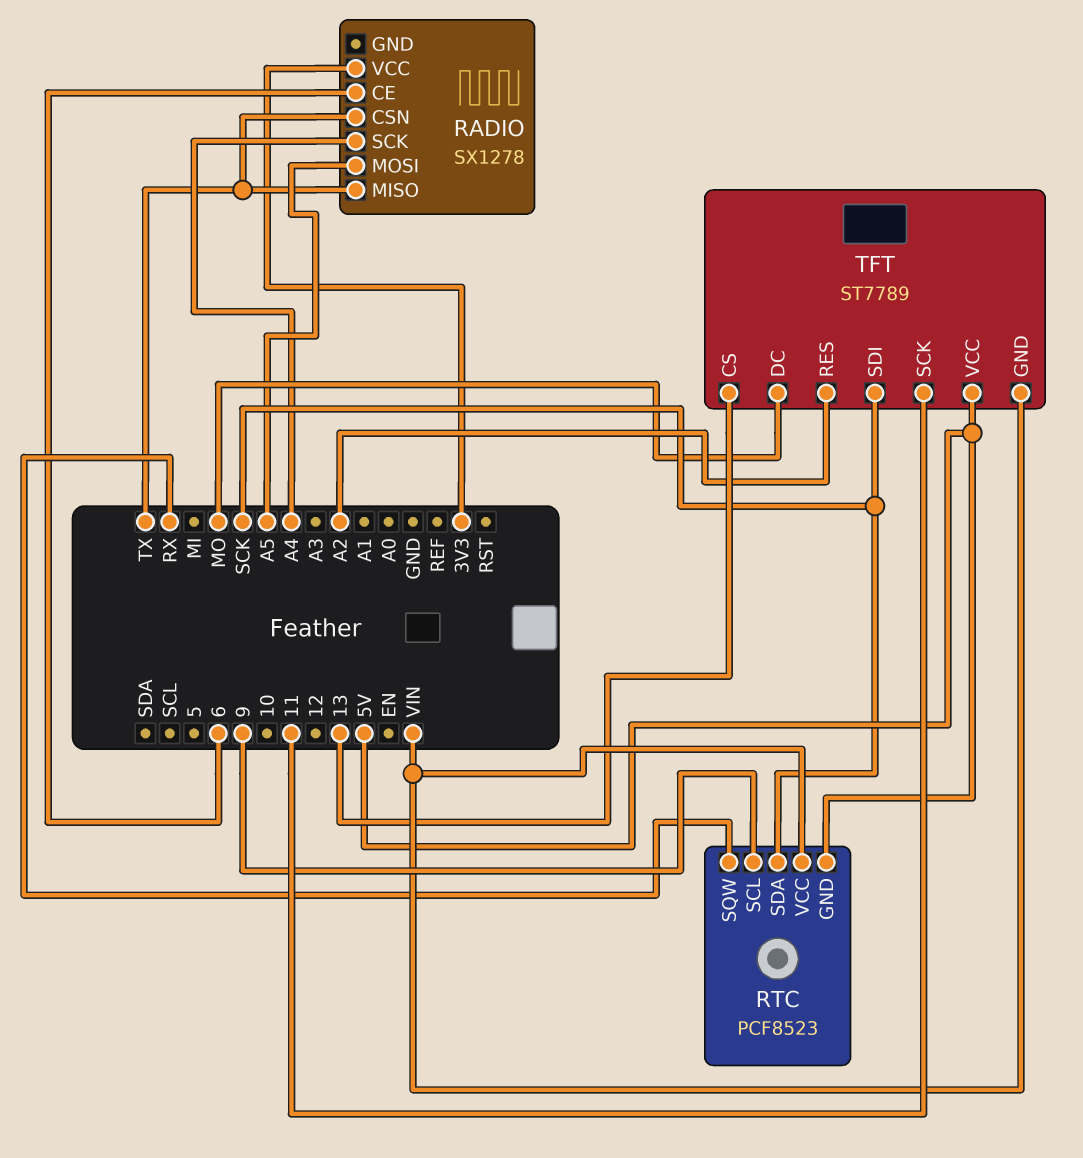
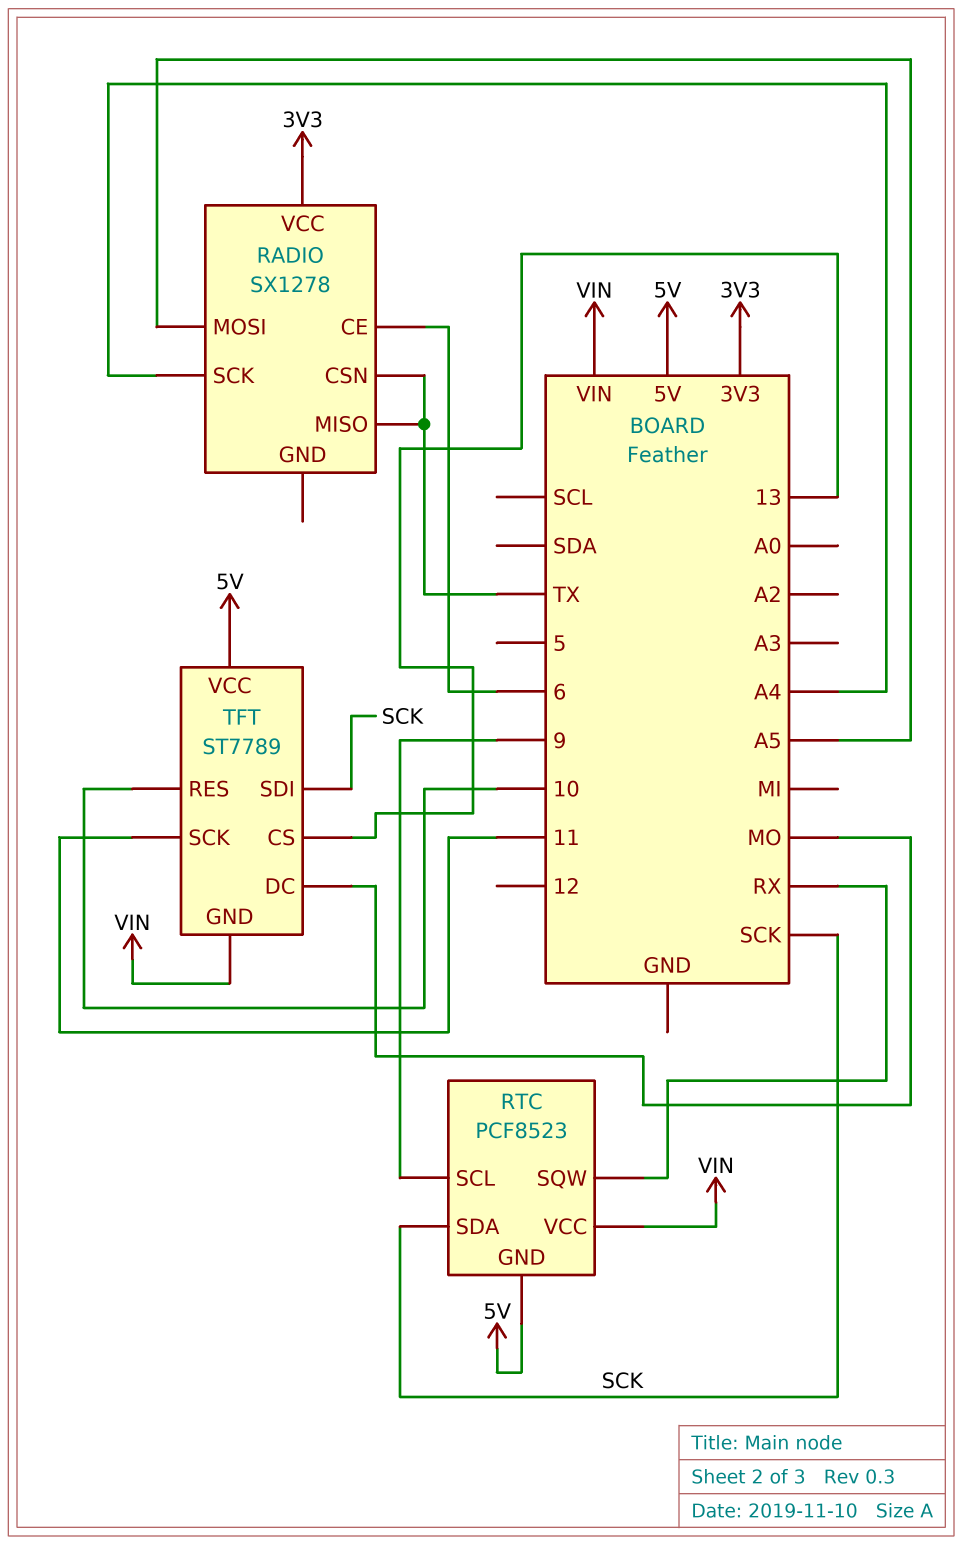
TFT pin RES: A2 -> 10

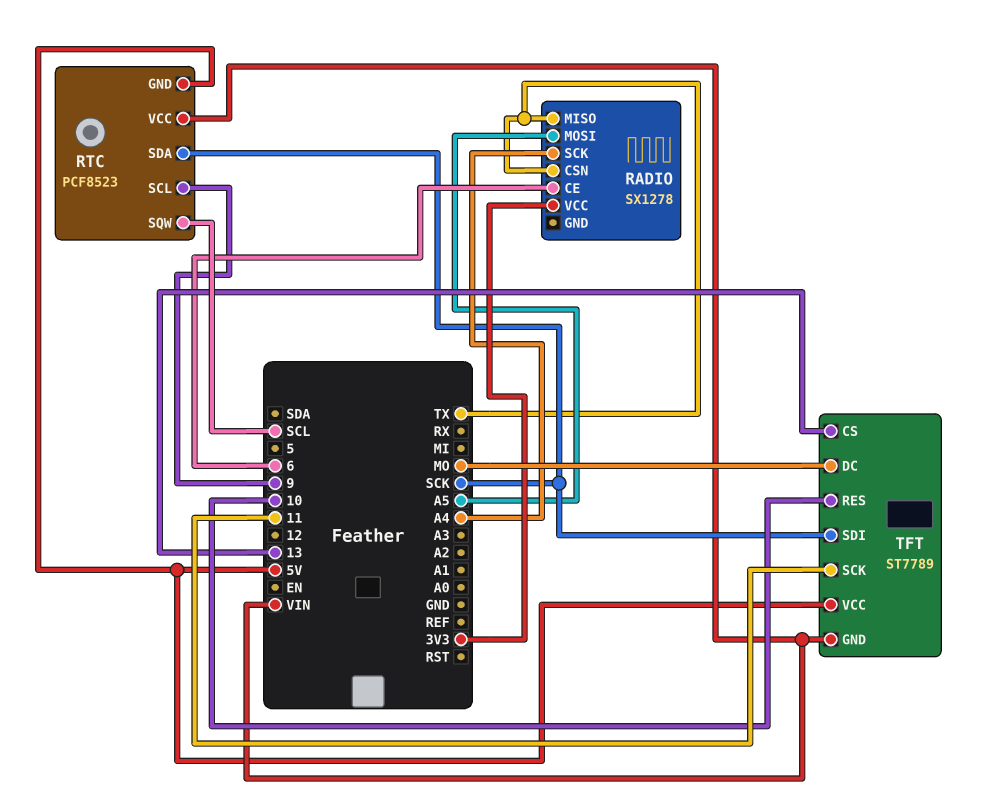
RTC pin SQW: RX -> SCL

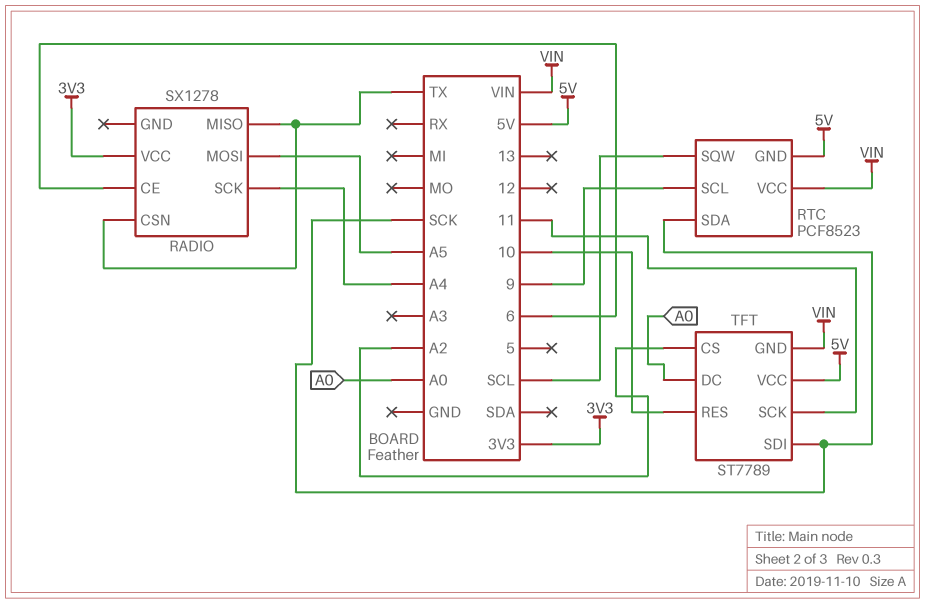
TFT pin CS: 13 -> A2
TFT pin DC: MO -> A0

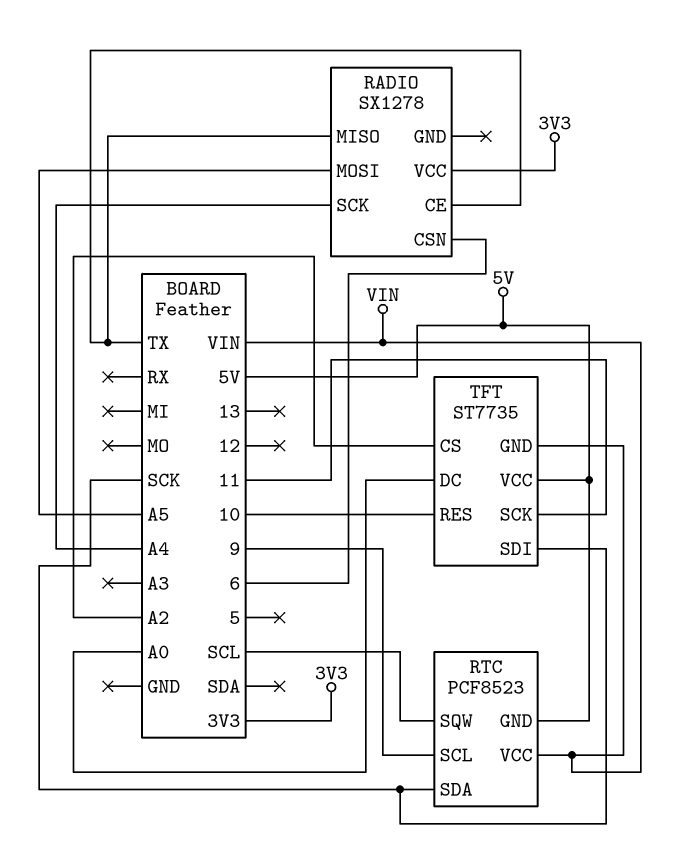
RADIO pin CE: 6 -> TX
RADIO pin CSN: TX -> 6
TFT: ST7789 -> ST7735

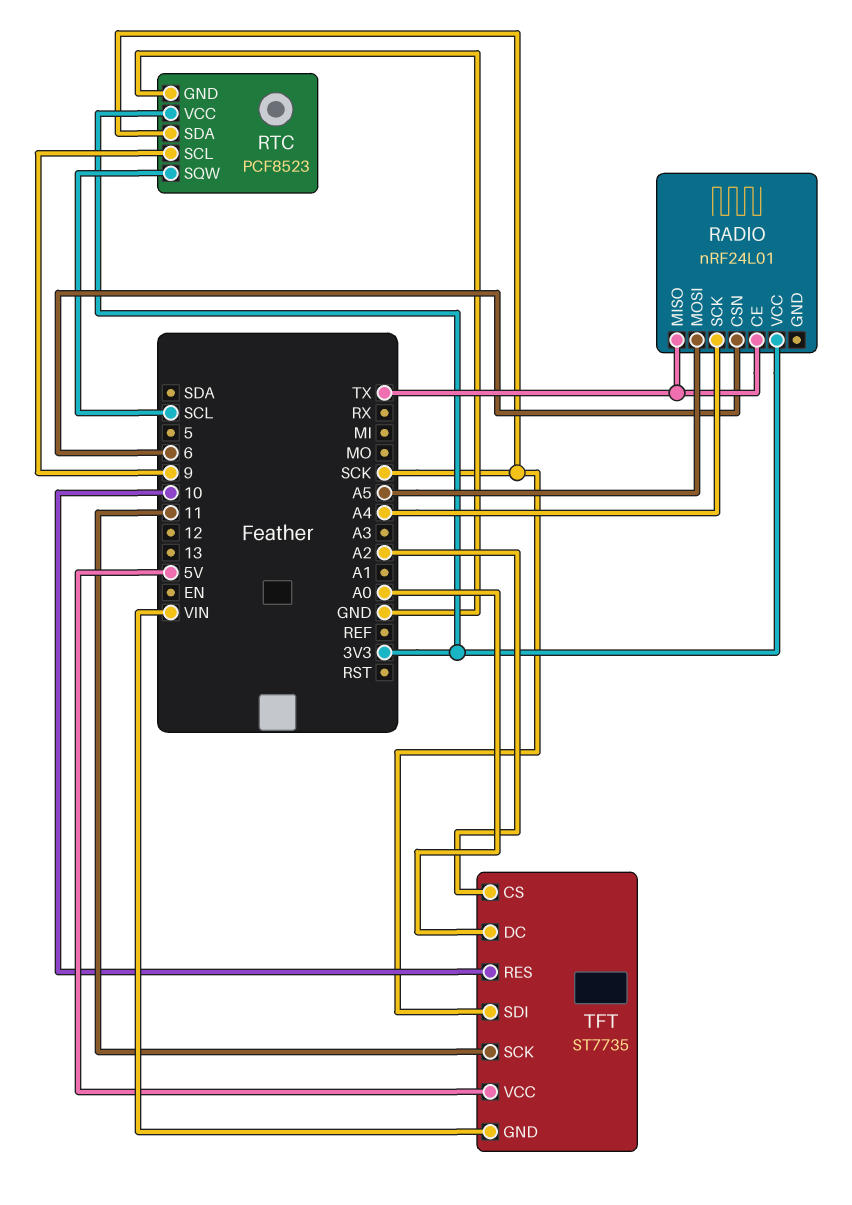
RADIO: SX1278 -> nRF24L01
RTC pin GND: 5V -> GND
RTC pin VCC: VIN -> 3V3

